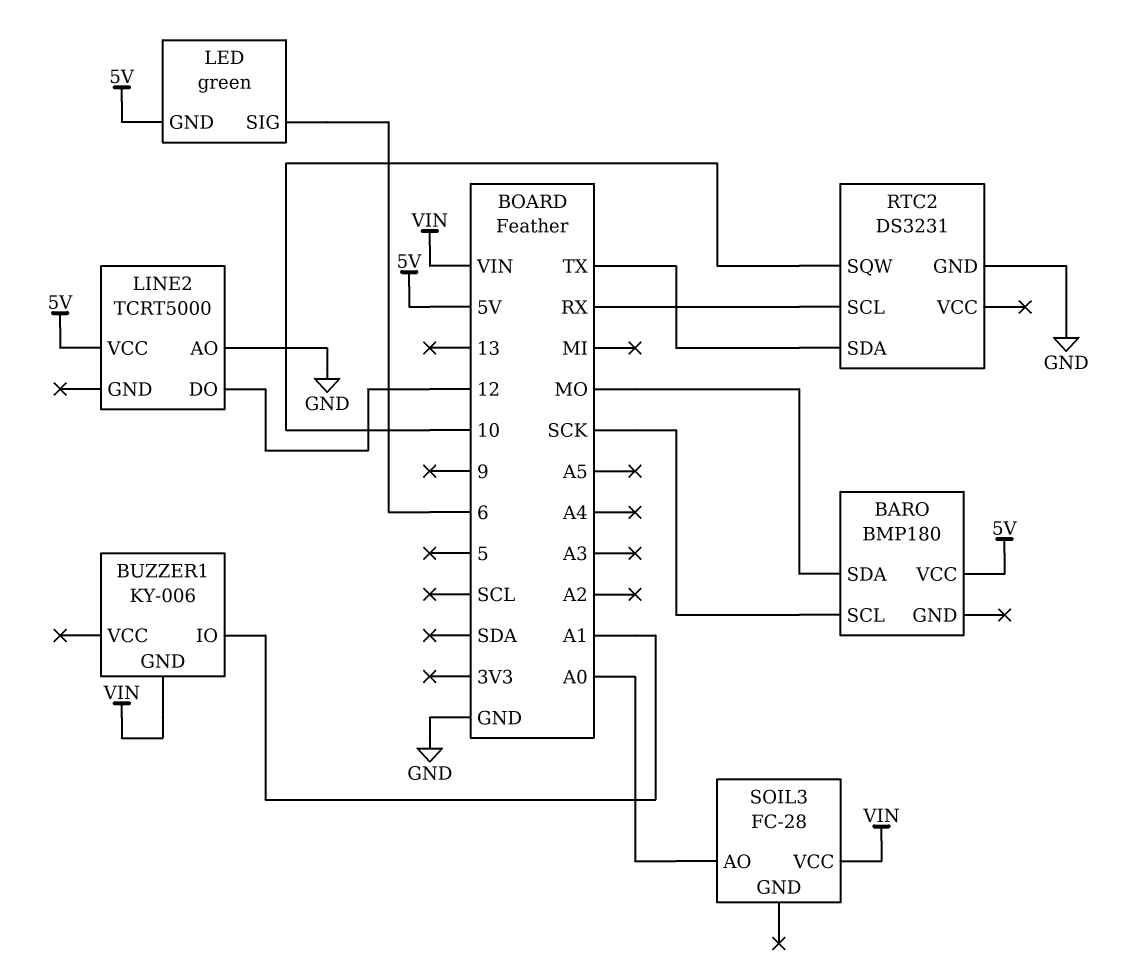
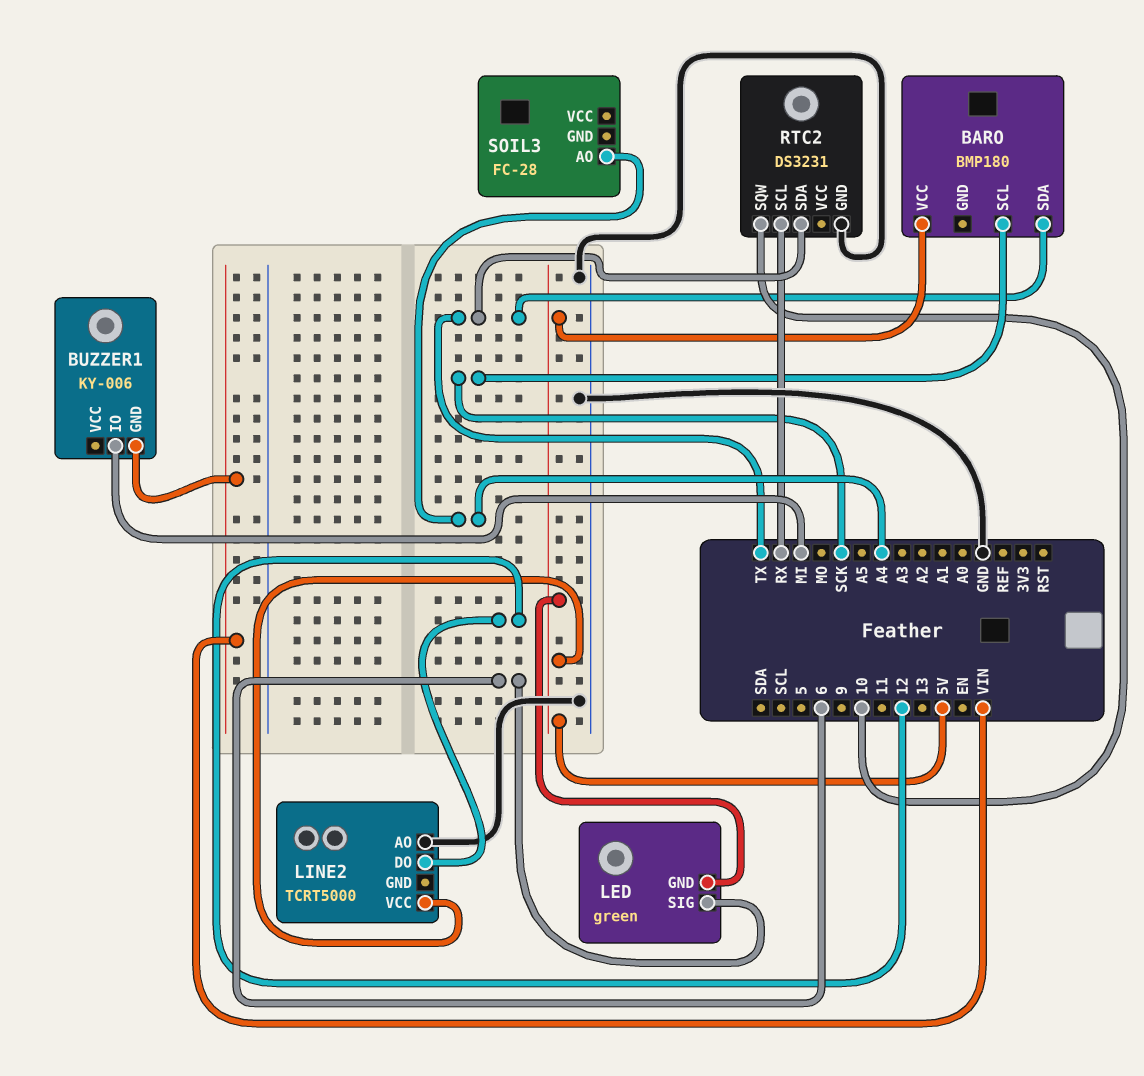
BARO pin SDA: MO -> TX
BUZZER1 pin IO: A1 -> MI
SOIL3 pin AO: A0 -> A4
SOIL3 pin VCC: VIN -> none

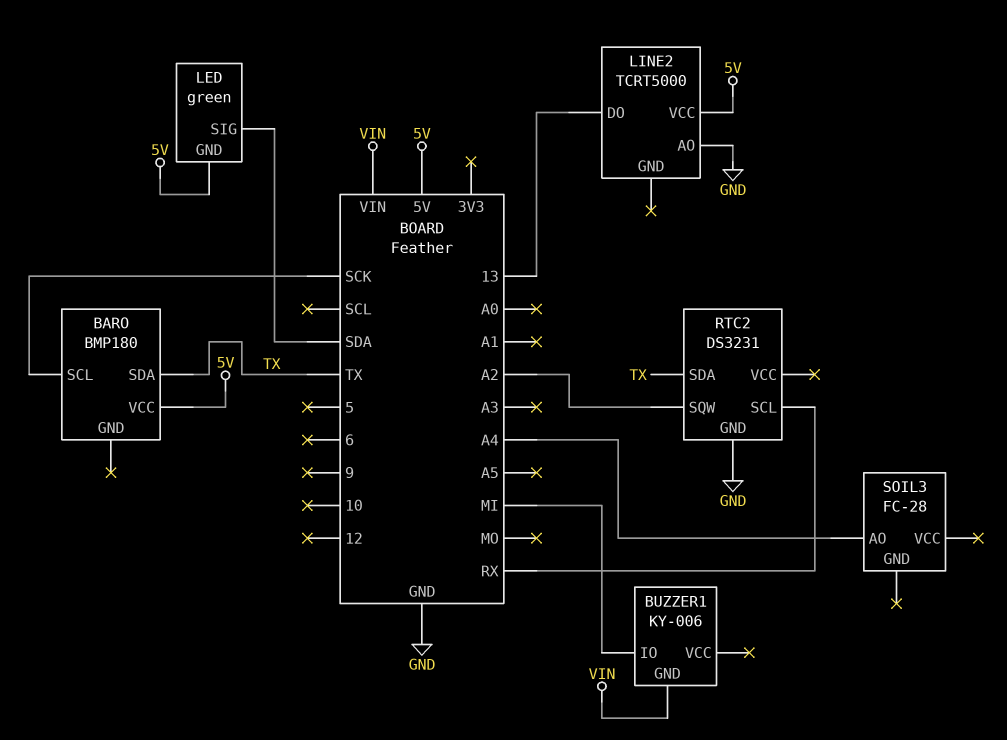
LED pin SIG: 6 -> SDA
LINE2 pin DO: 12 -> 13
RTC2 pin SQW: 10 -> A2

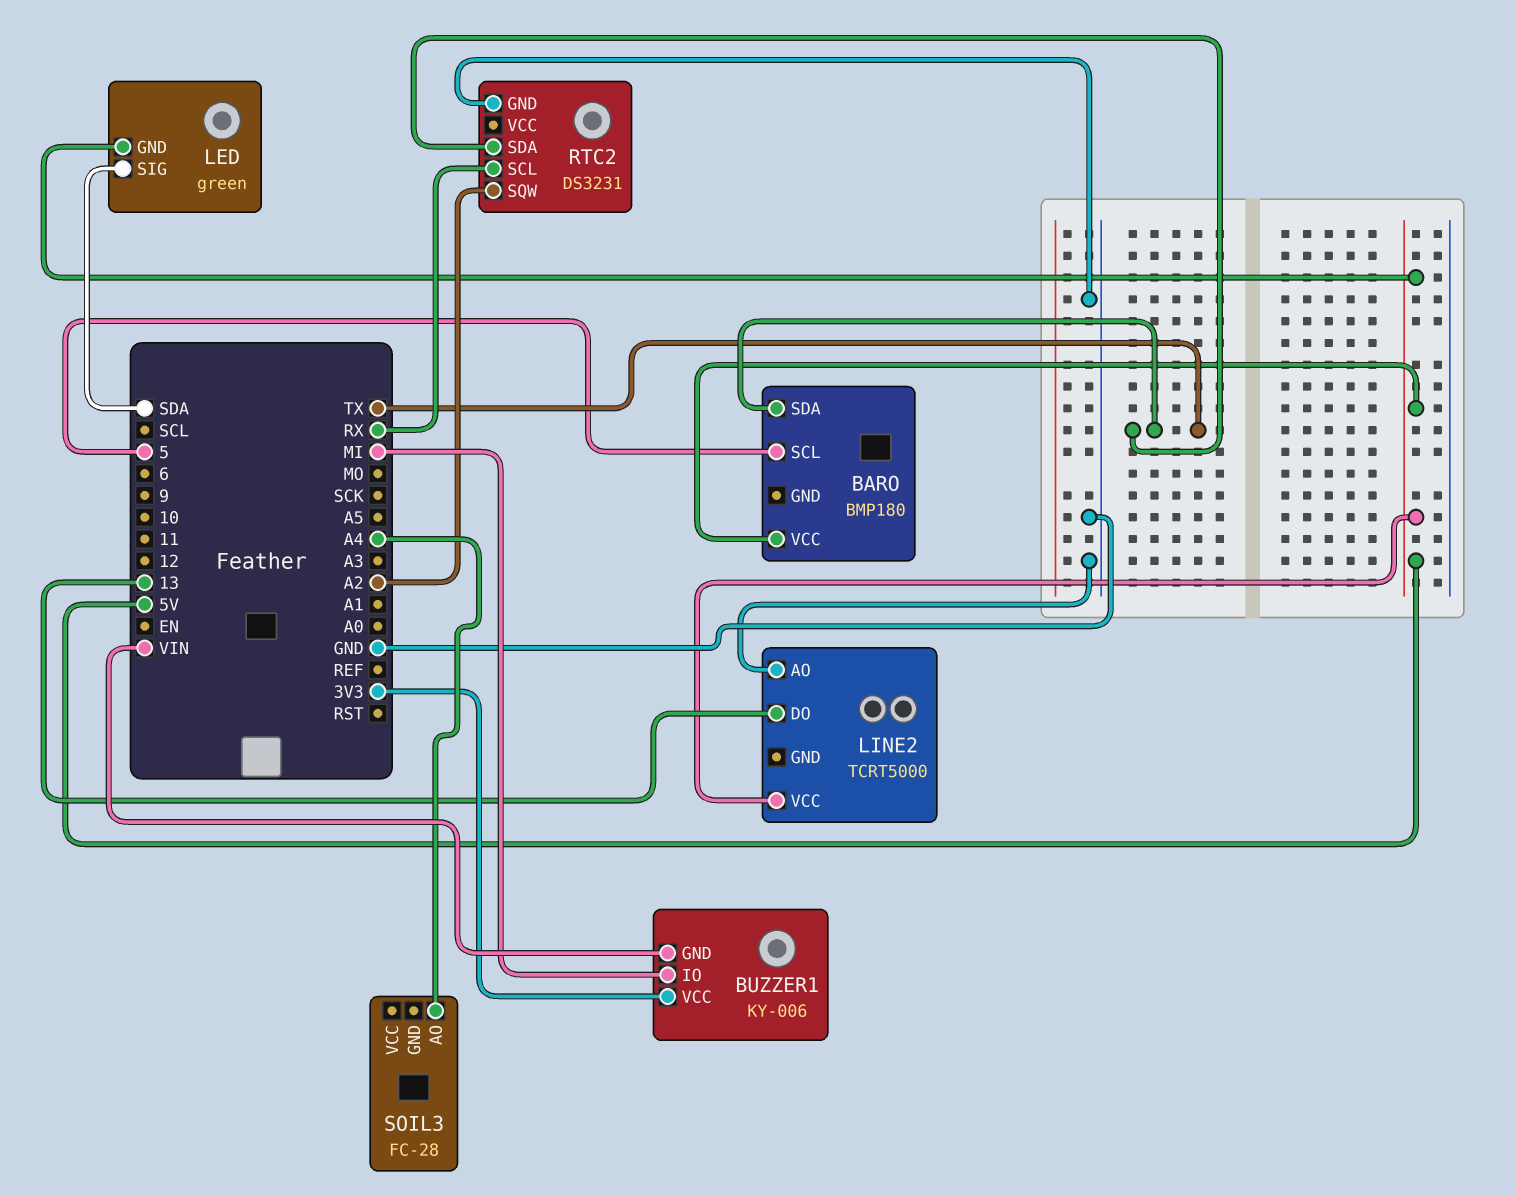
BARO pin SCL: SCK -> 5
BUZZER1 pin VCC: none -> 3V3

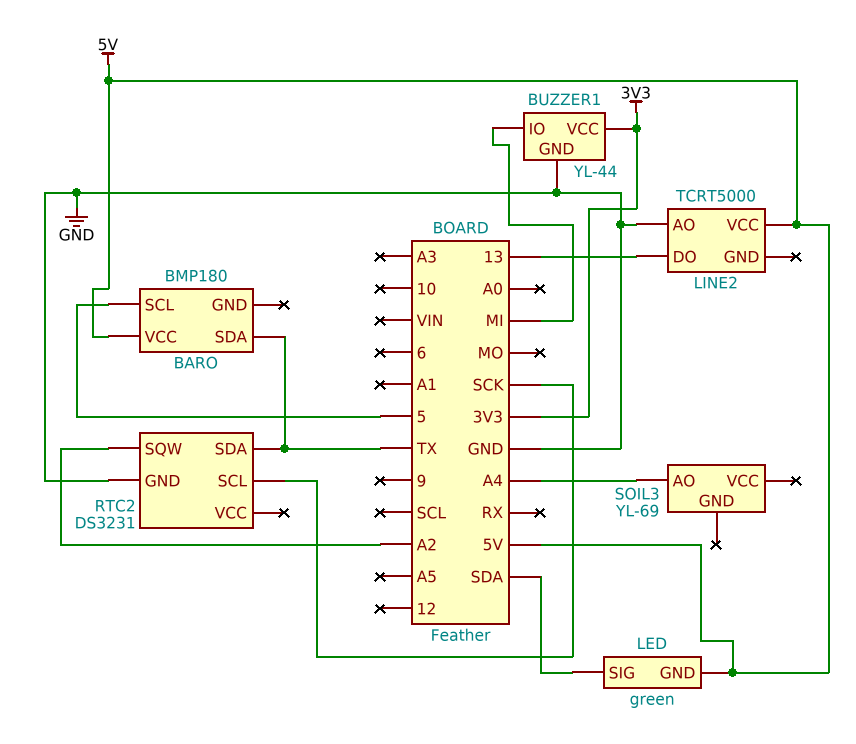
BUZZER1: KY-006 -> YL-44
BUZZER1 pin GND: VIN -> GND
RTC2 pin SCL: RX -> SCK
SOIL3: FC-28 -> YL-69

